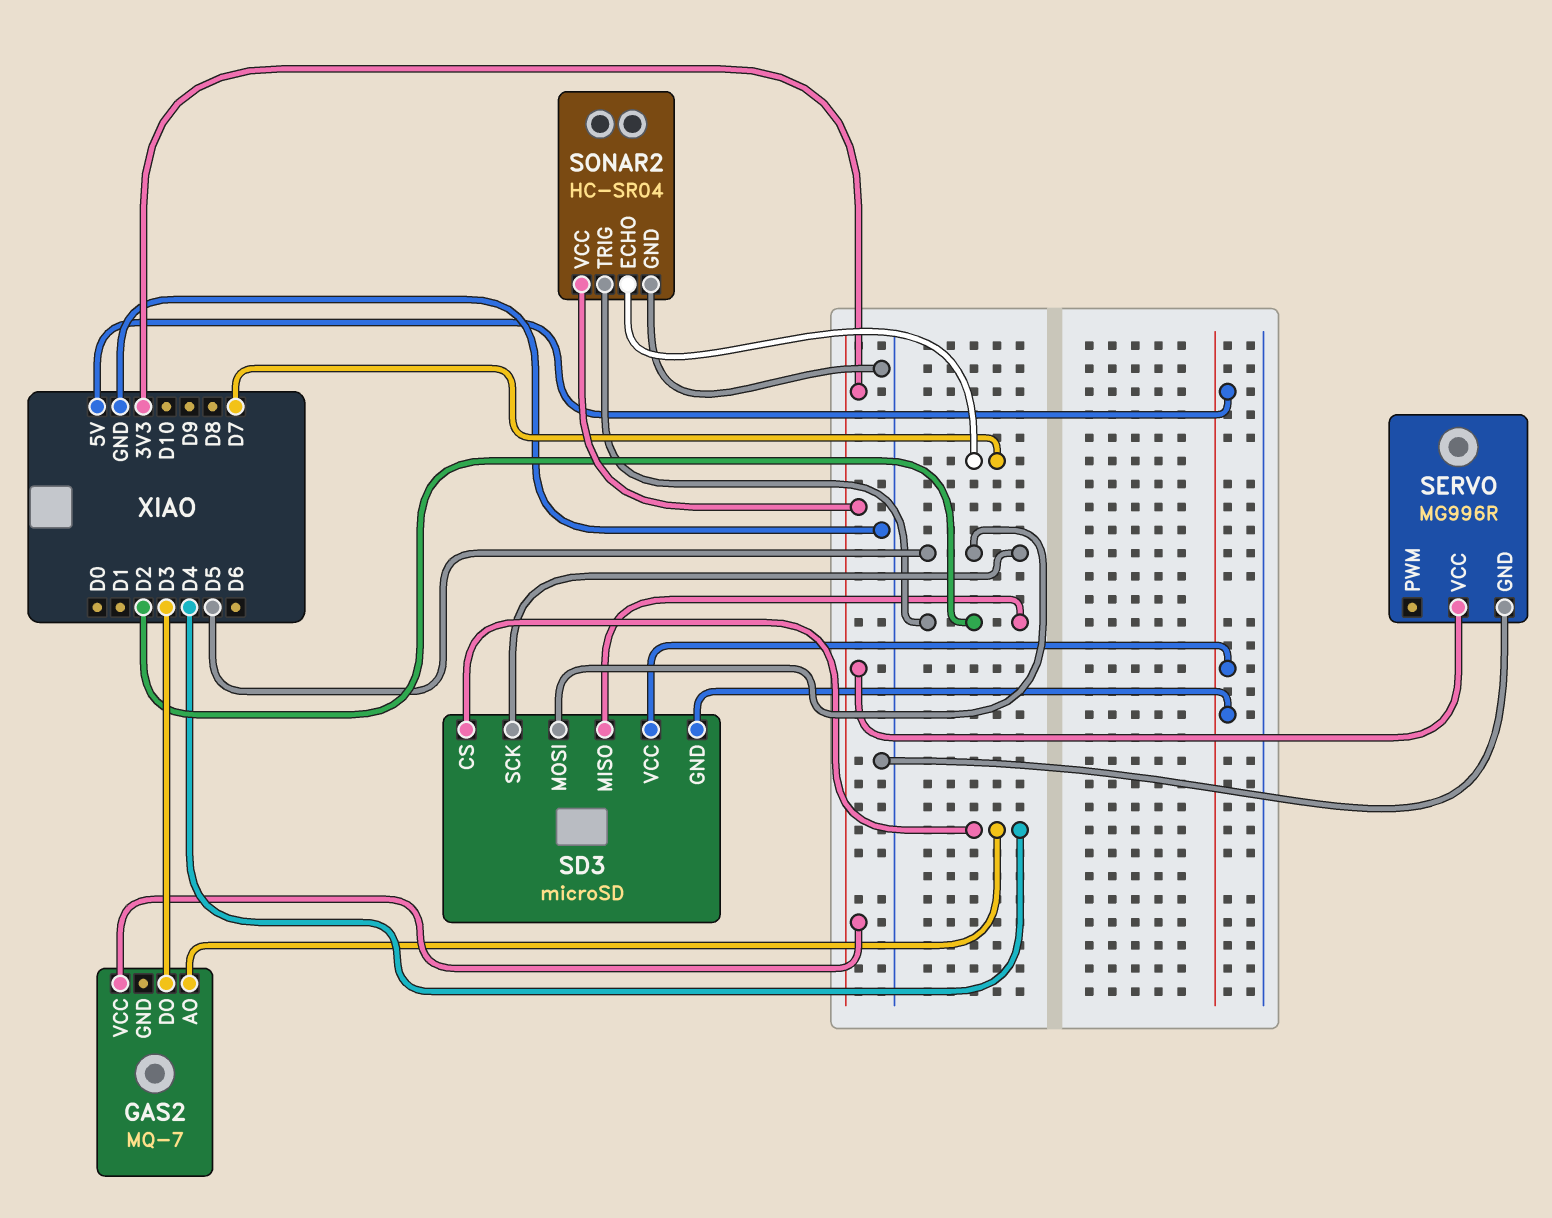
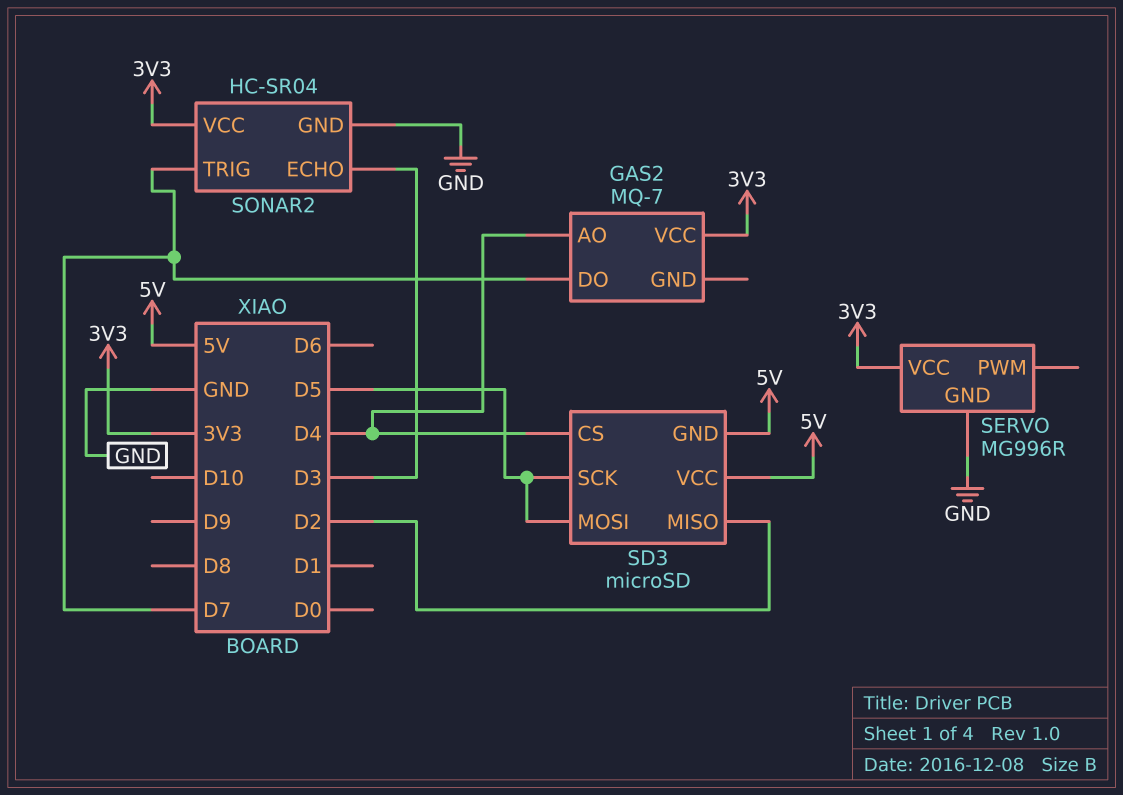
GAS2 pin DO: D3 -> D7
SONAR2 pin ECHO: D7 -> D3
SONAR2 pin TRIG: D2 -> D7

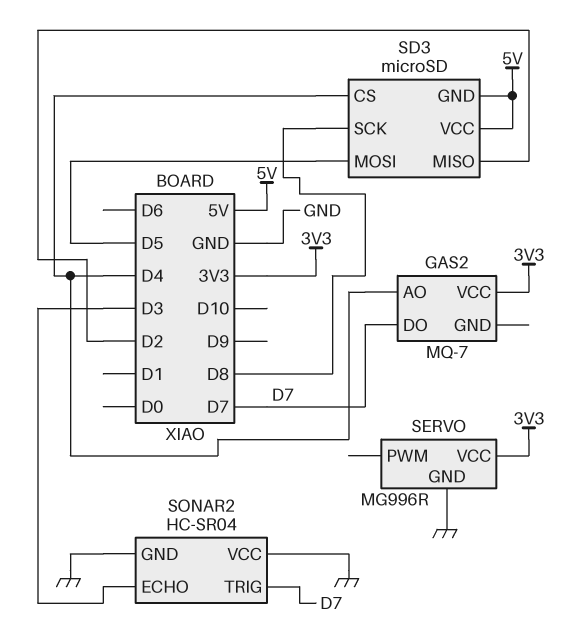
SD3 pin SCK: D5 -> D8
SONAR2 pin VCC: 3V3 -> GND

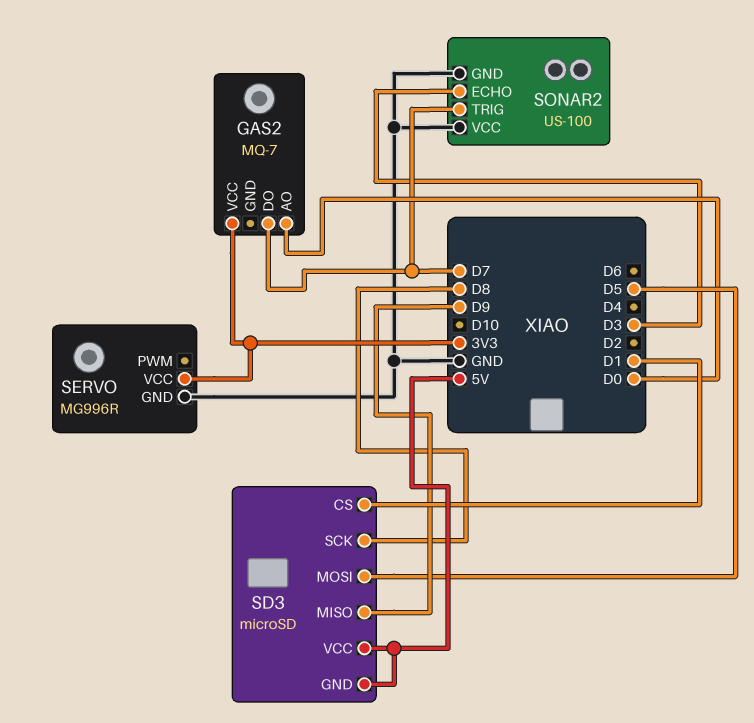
GAS2 pin AO: D4 -> D0
SD3 pin CS: D4 -> D1
SD3 pin MISO: D2 -> D9
SONAR2: HC-SR04 -> US-100

